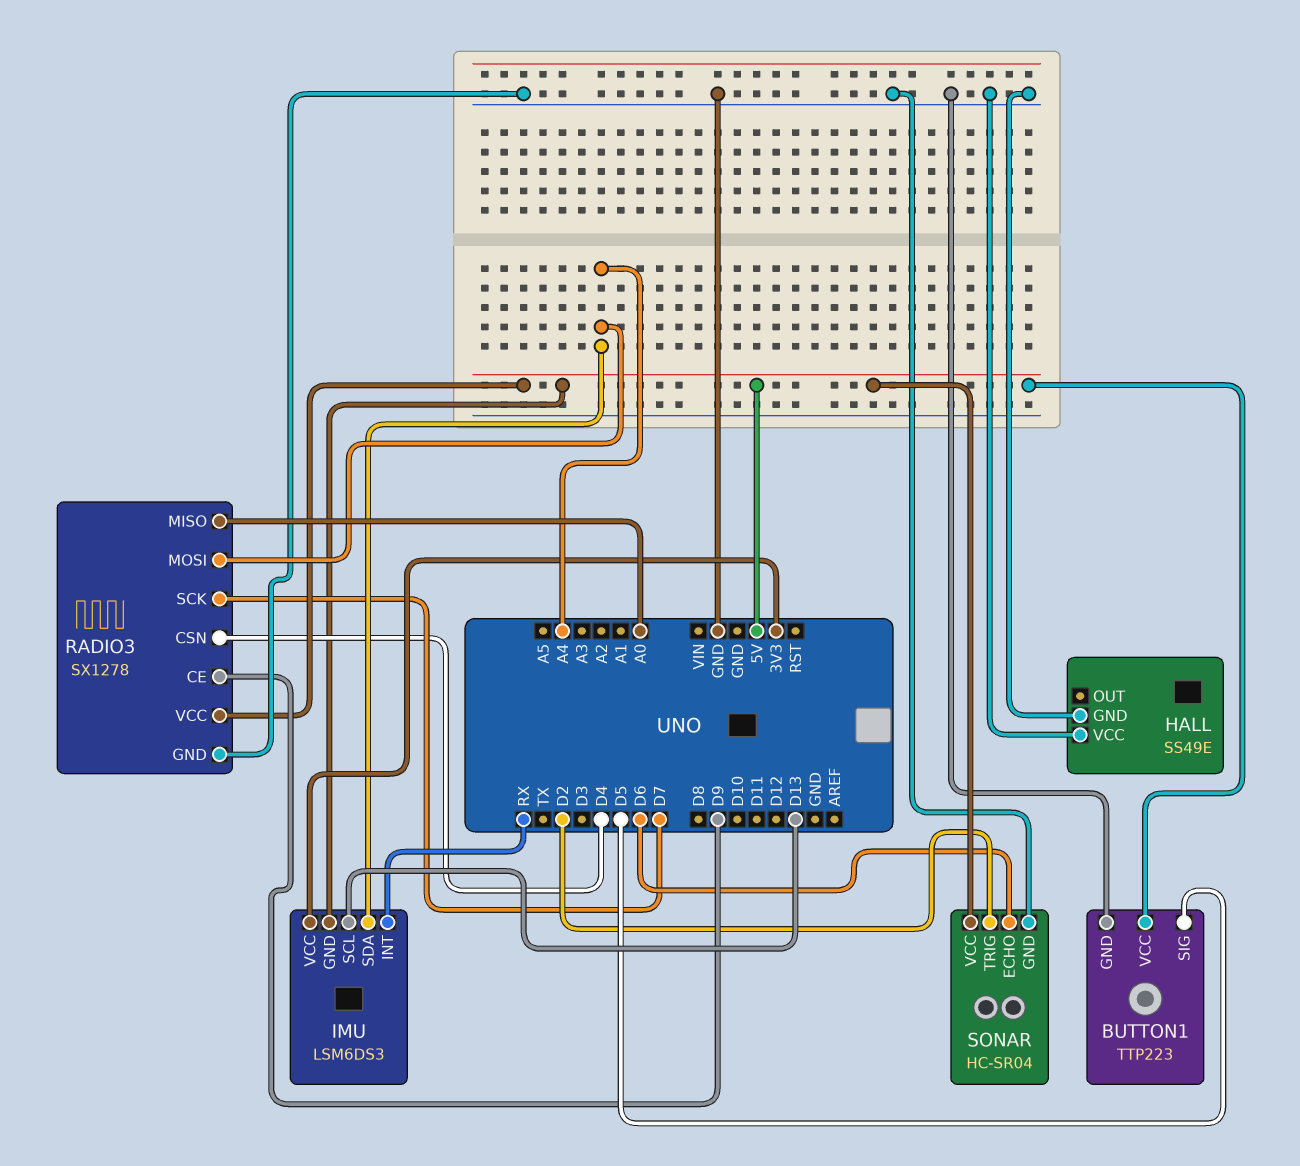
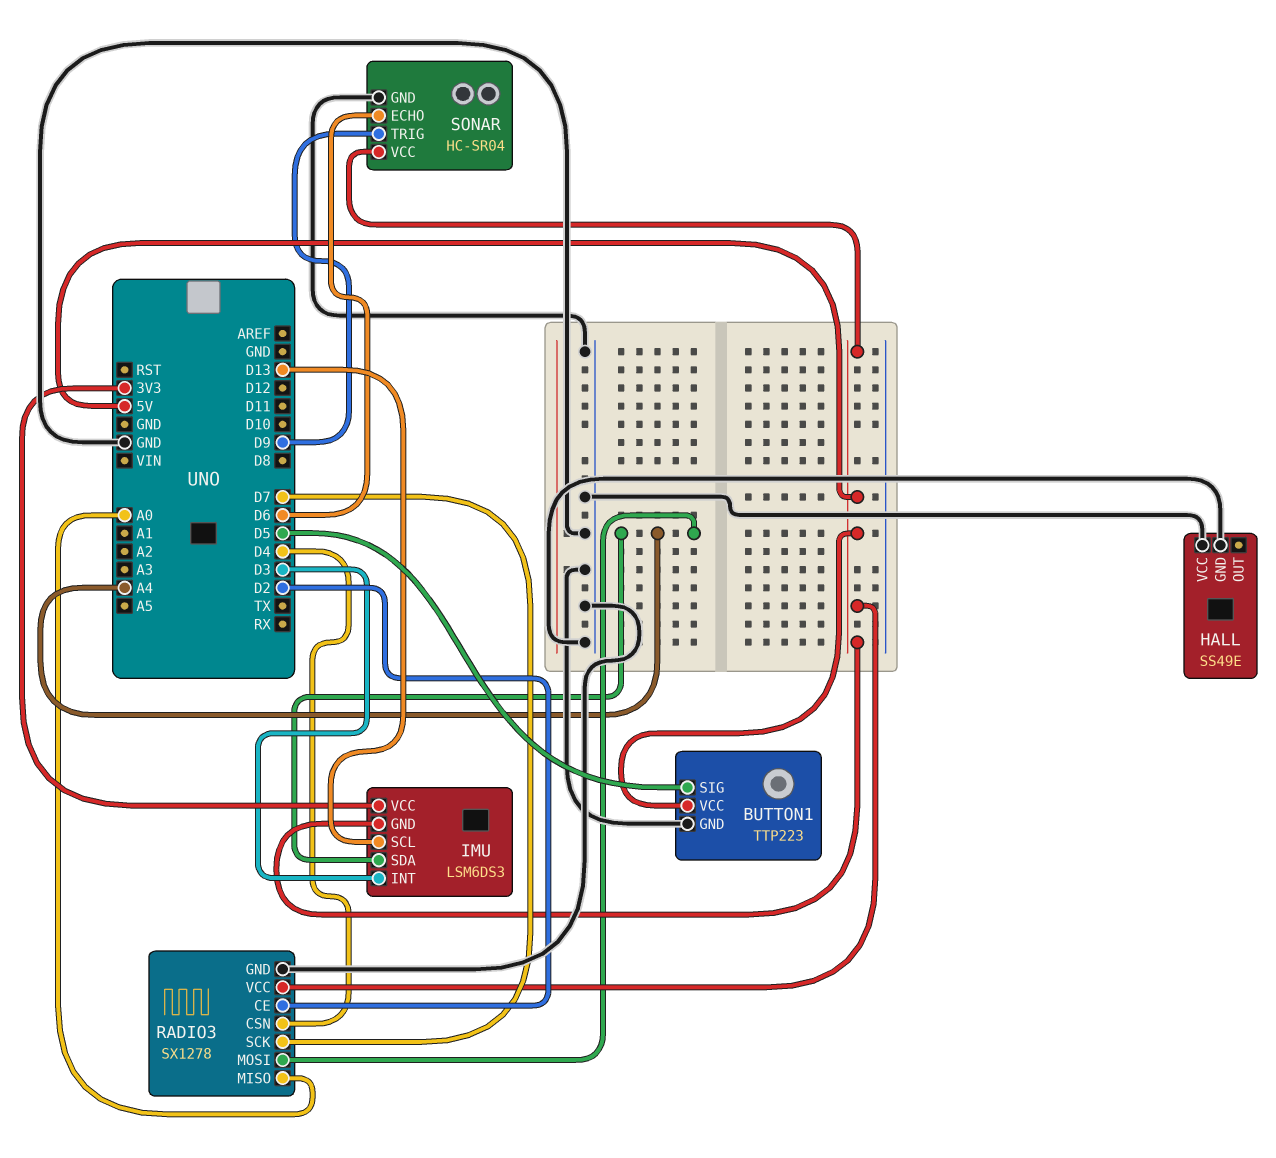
IMU pin INT: RX -> D3
RADIO3 pin CE: D9 -> D2
SONAR pin TRIG: D2 -> D9

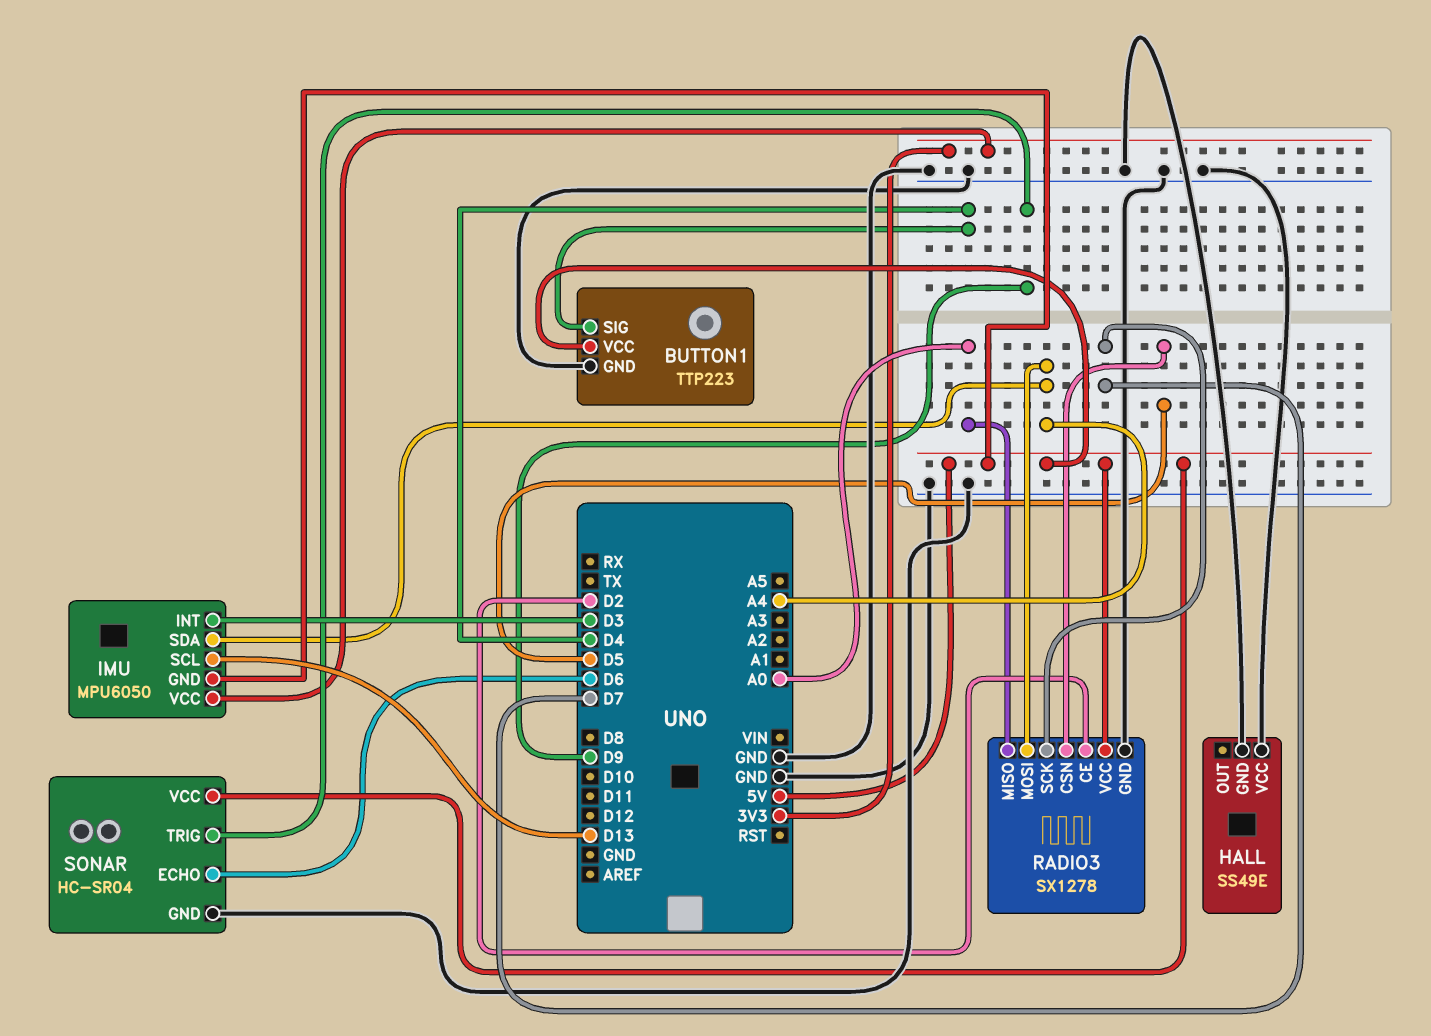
BUTTON1 pin SIG: D5 -> D4
IMU: LSM6DS3 -> MPU6050
RADIO3 pin CSN: D4 -> D5

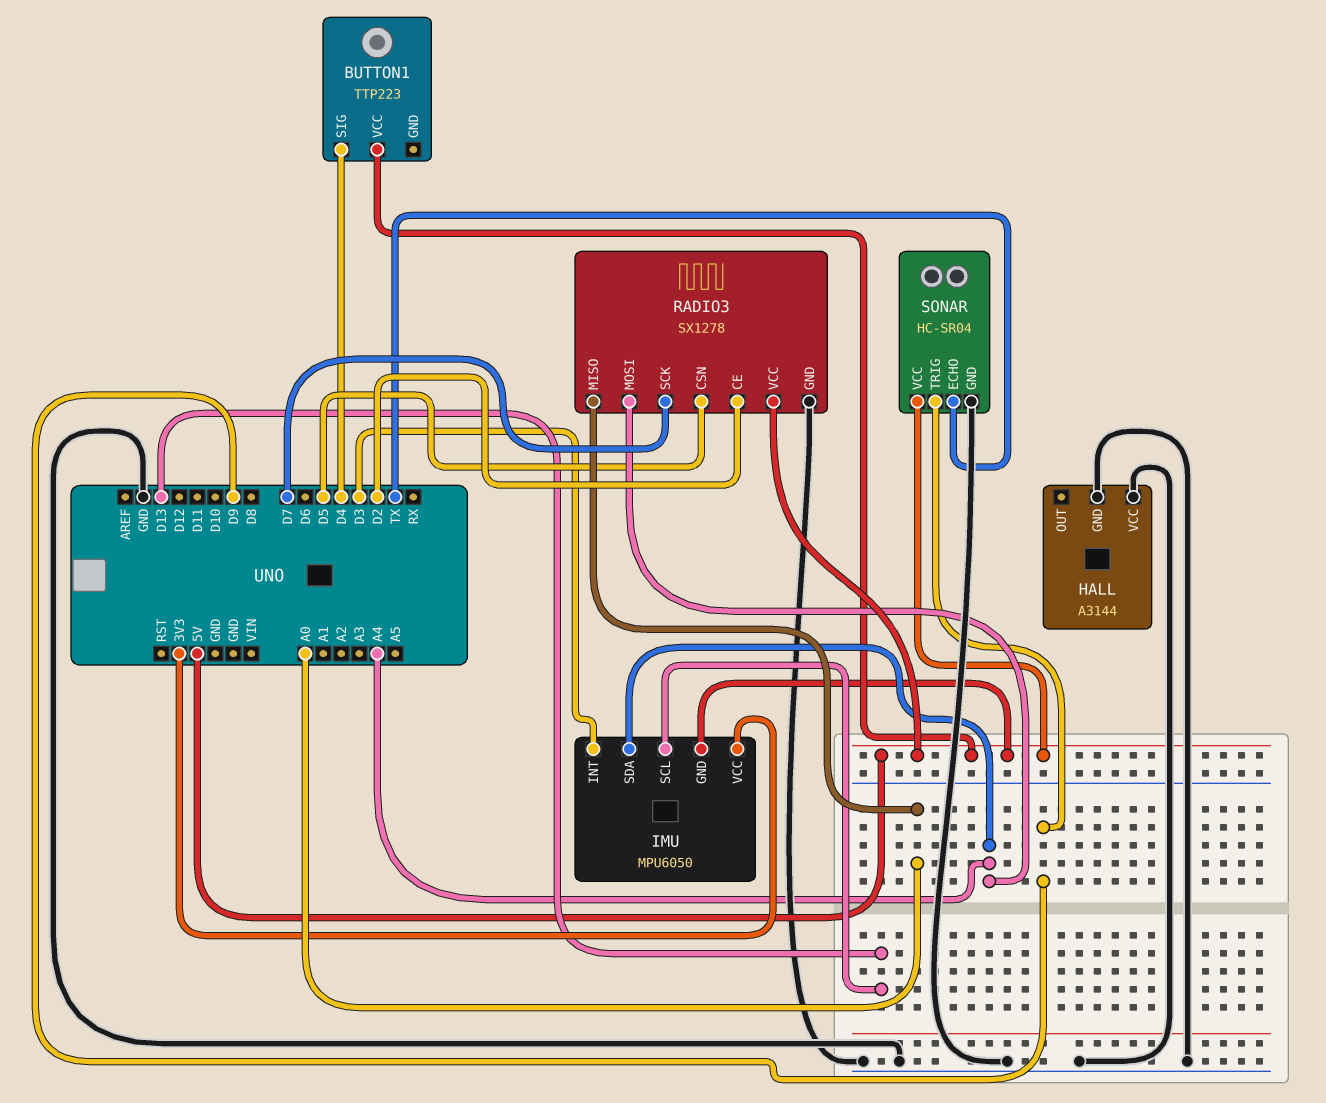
BUTTON1 pin GND: GND -> none
HALL: SS49E -> A3144
SONAR pin ECHO: D6 -> TX

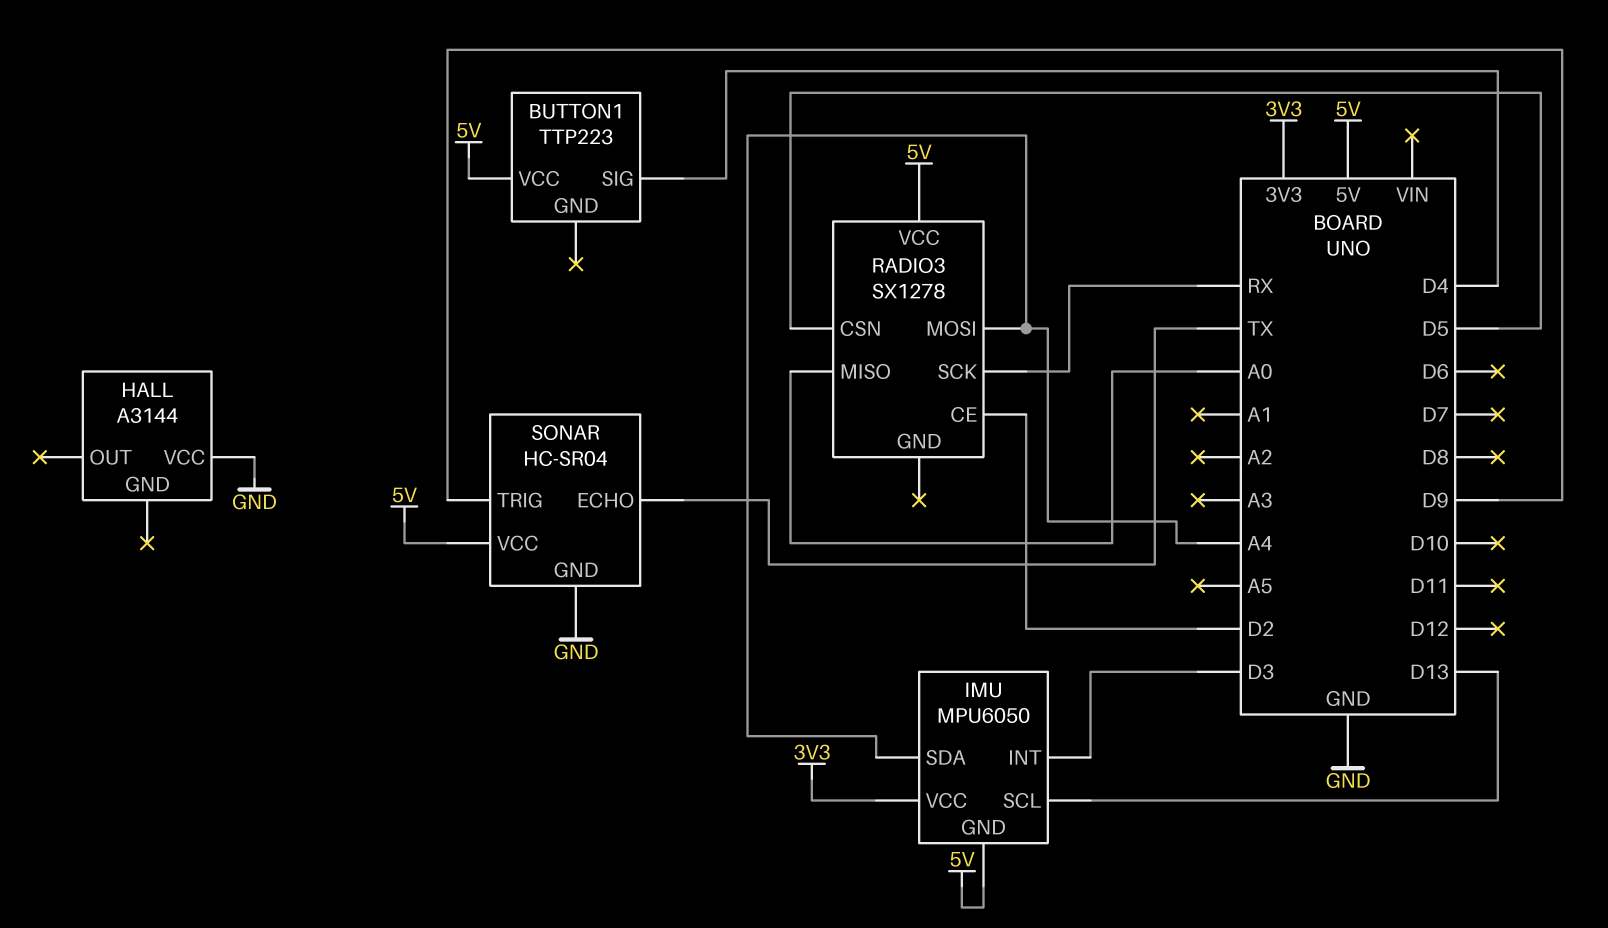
HALL pin GND: GND -> none
RADIO3 pin GND: GND -> none
RADIO3 pin SCK: D7 -> RX

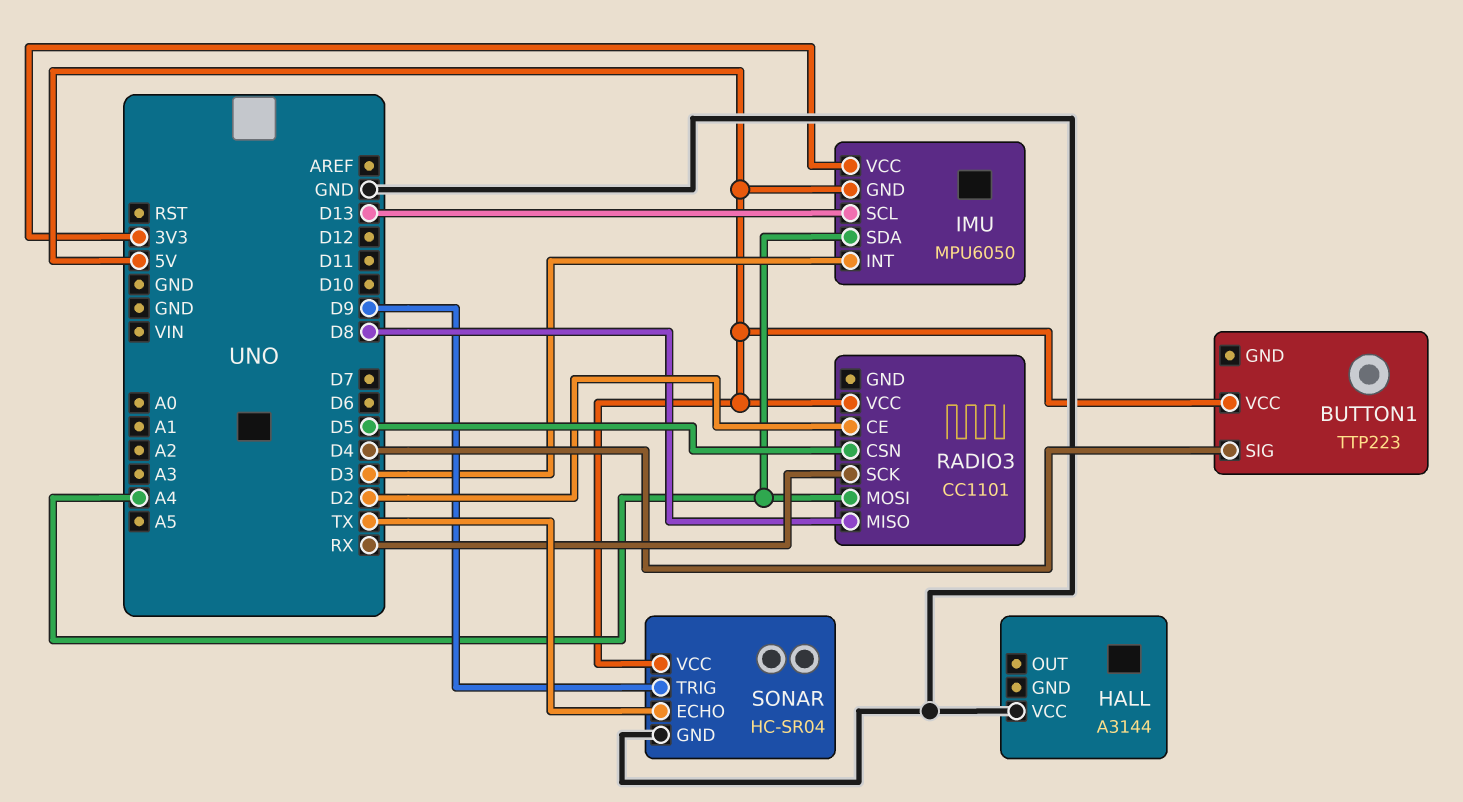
RADIO3: SX1278 -> CC1101
RADIO3 pin MISO: A0 -> D8

